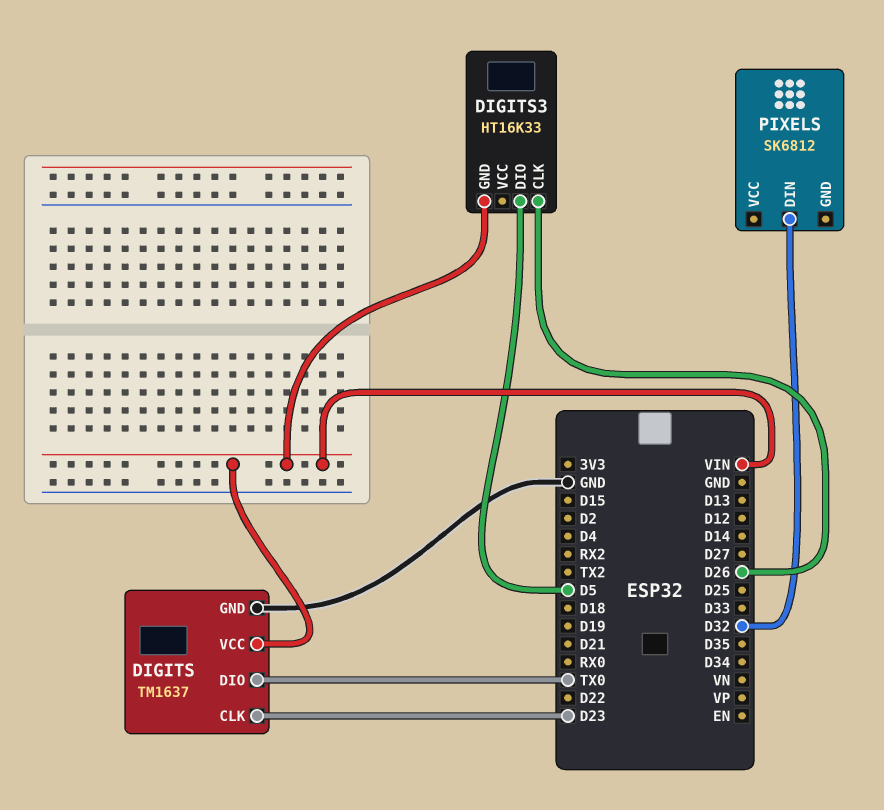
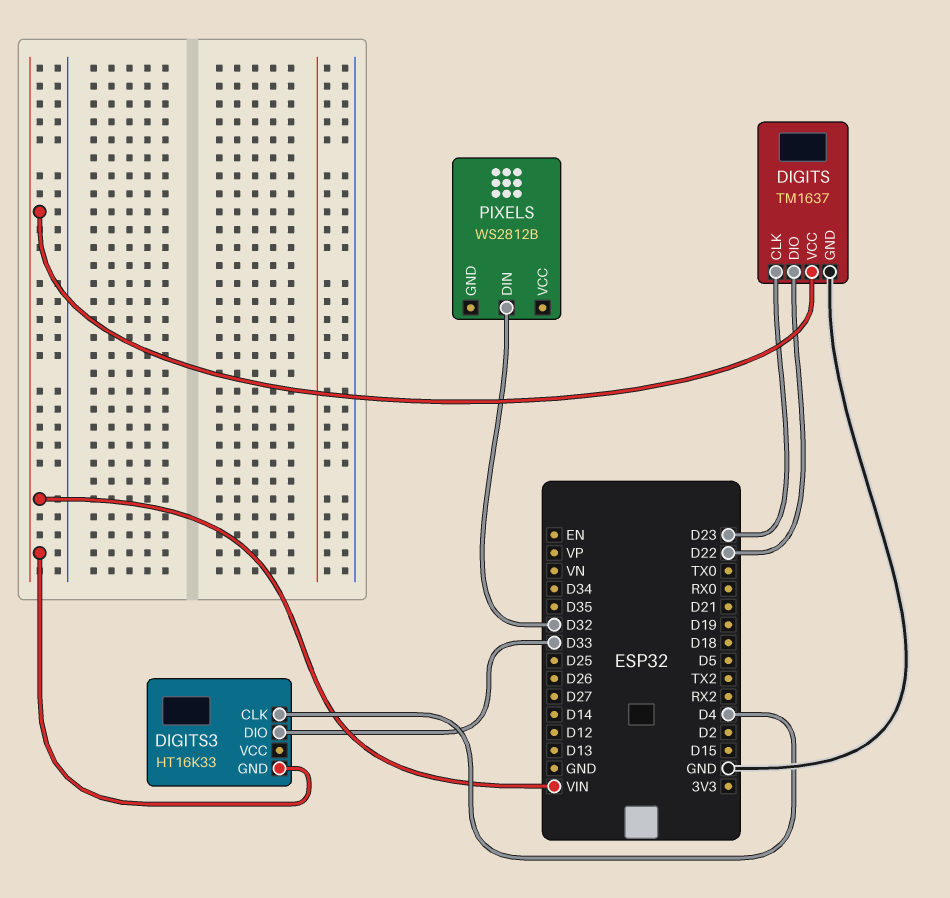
DIGITS pin DIO: TX0 -> D22
DIGITS3 pin CLK: D26 -> D4
DIGITS3 pin DIO: D5 -> D33
PIXELS: SK6812 -> WS2812B

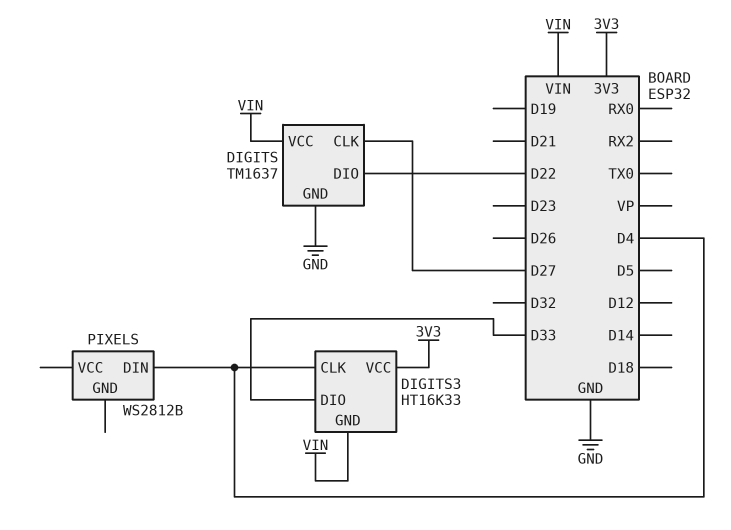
DIGITS pin CLK: D23 -> D27
DIGITS3 pin VCC: none -> 3V3
PIXELS pin DIN: D32 -> D4

